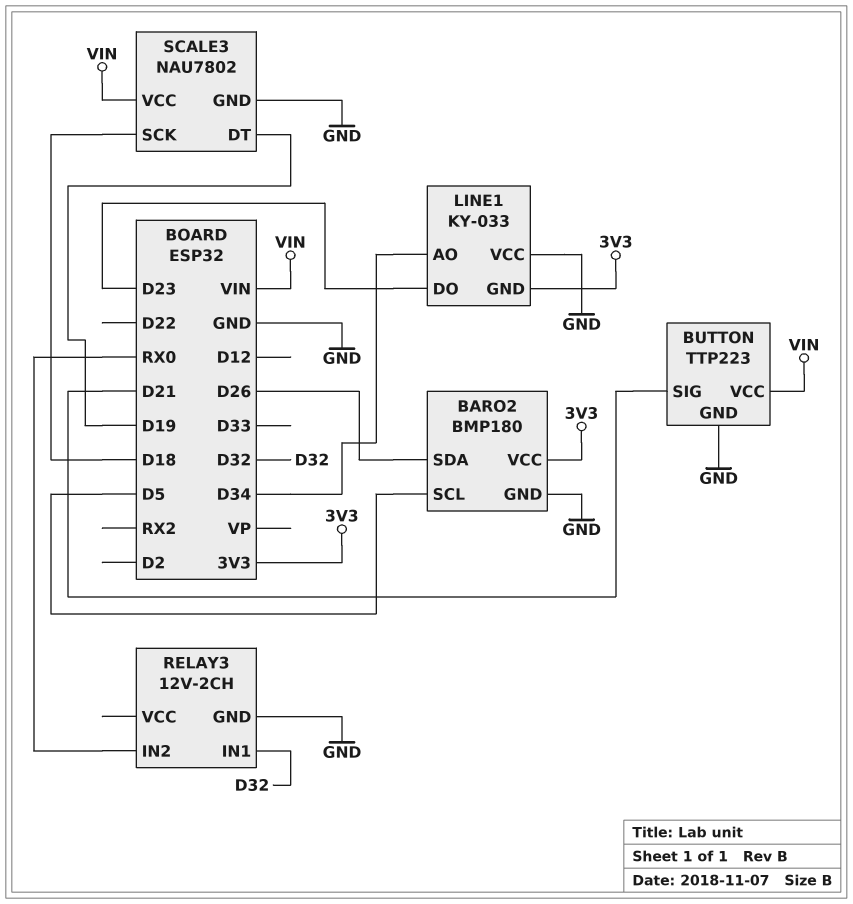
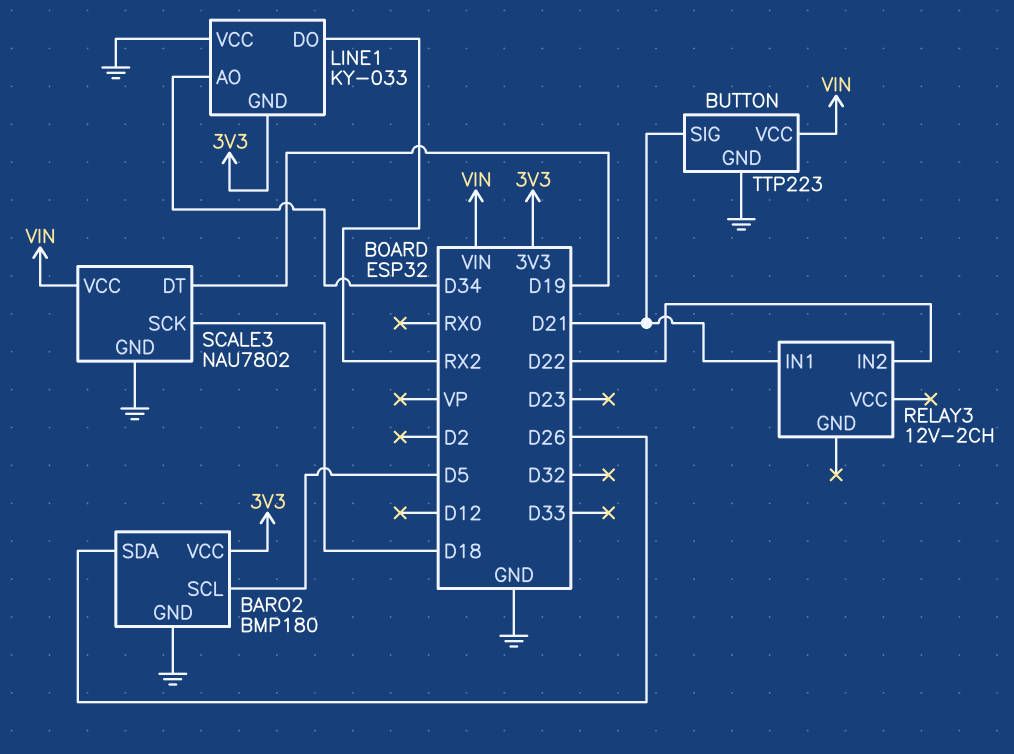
LINE1 pin DO: D23 -> RX2
RELAY3 pin GND: GND -> none
RELAY3 pin IN1: D32 -> D21
RELAY3 pin IN2: RX0 -> D22

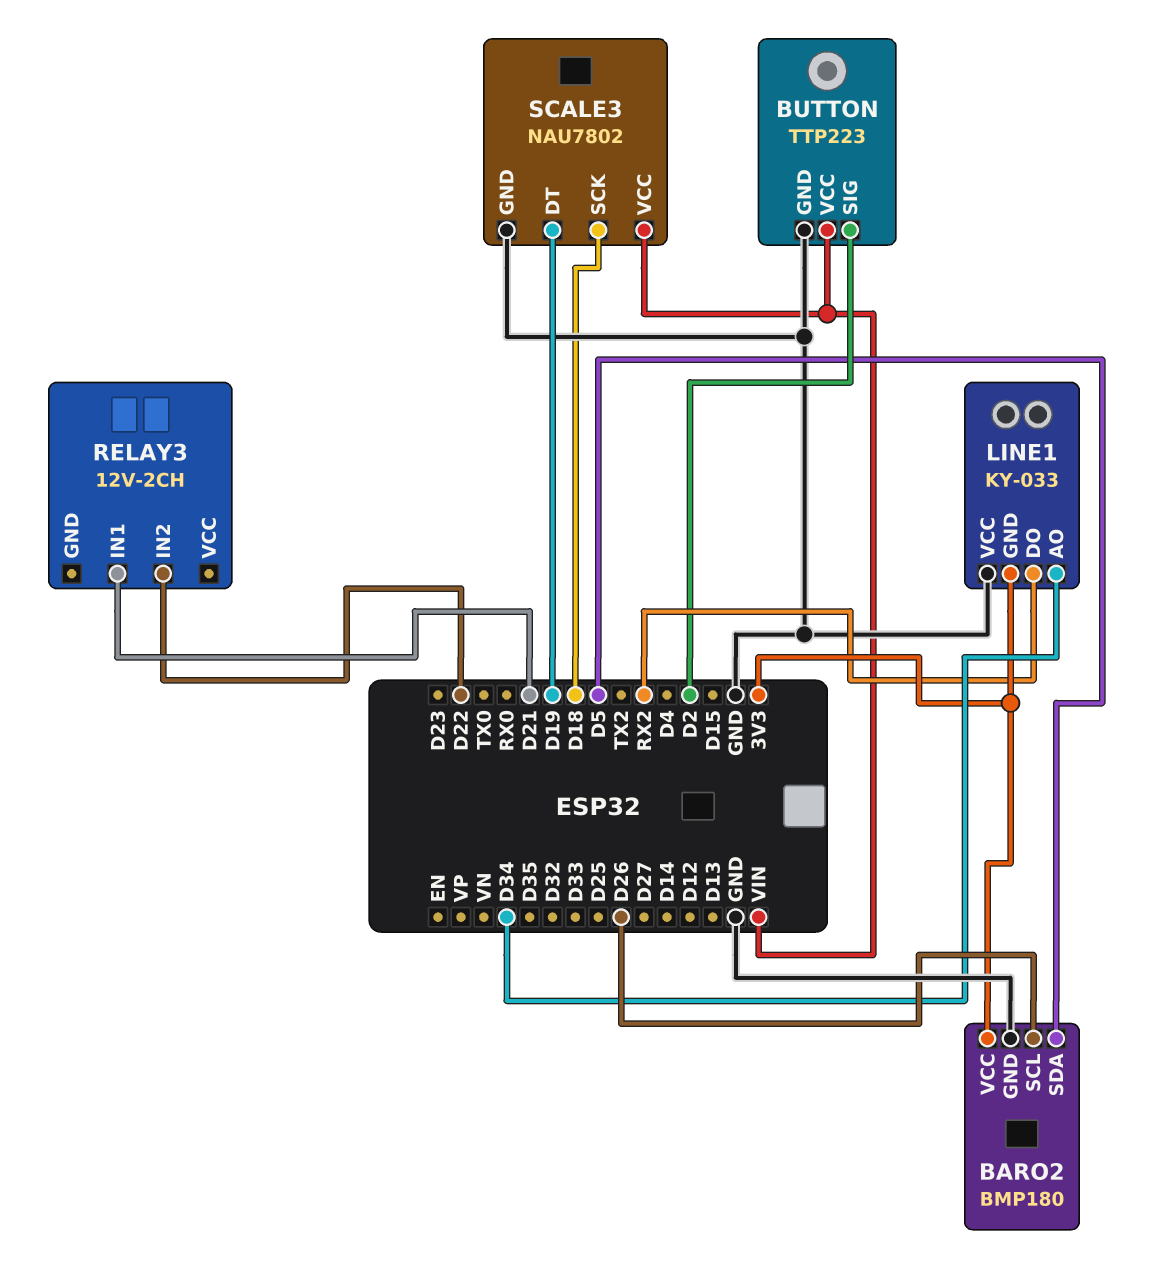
BARO2 pin SCL: D5 -> D26
BARO2 pin SDA: D26 -> D5
BUTTON pin SIG: D21 -> D2

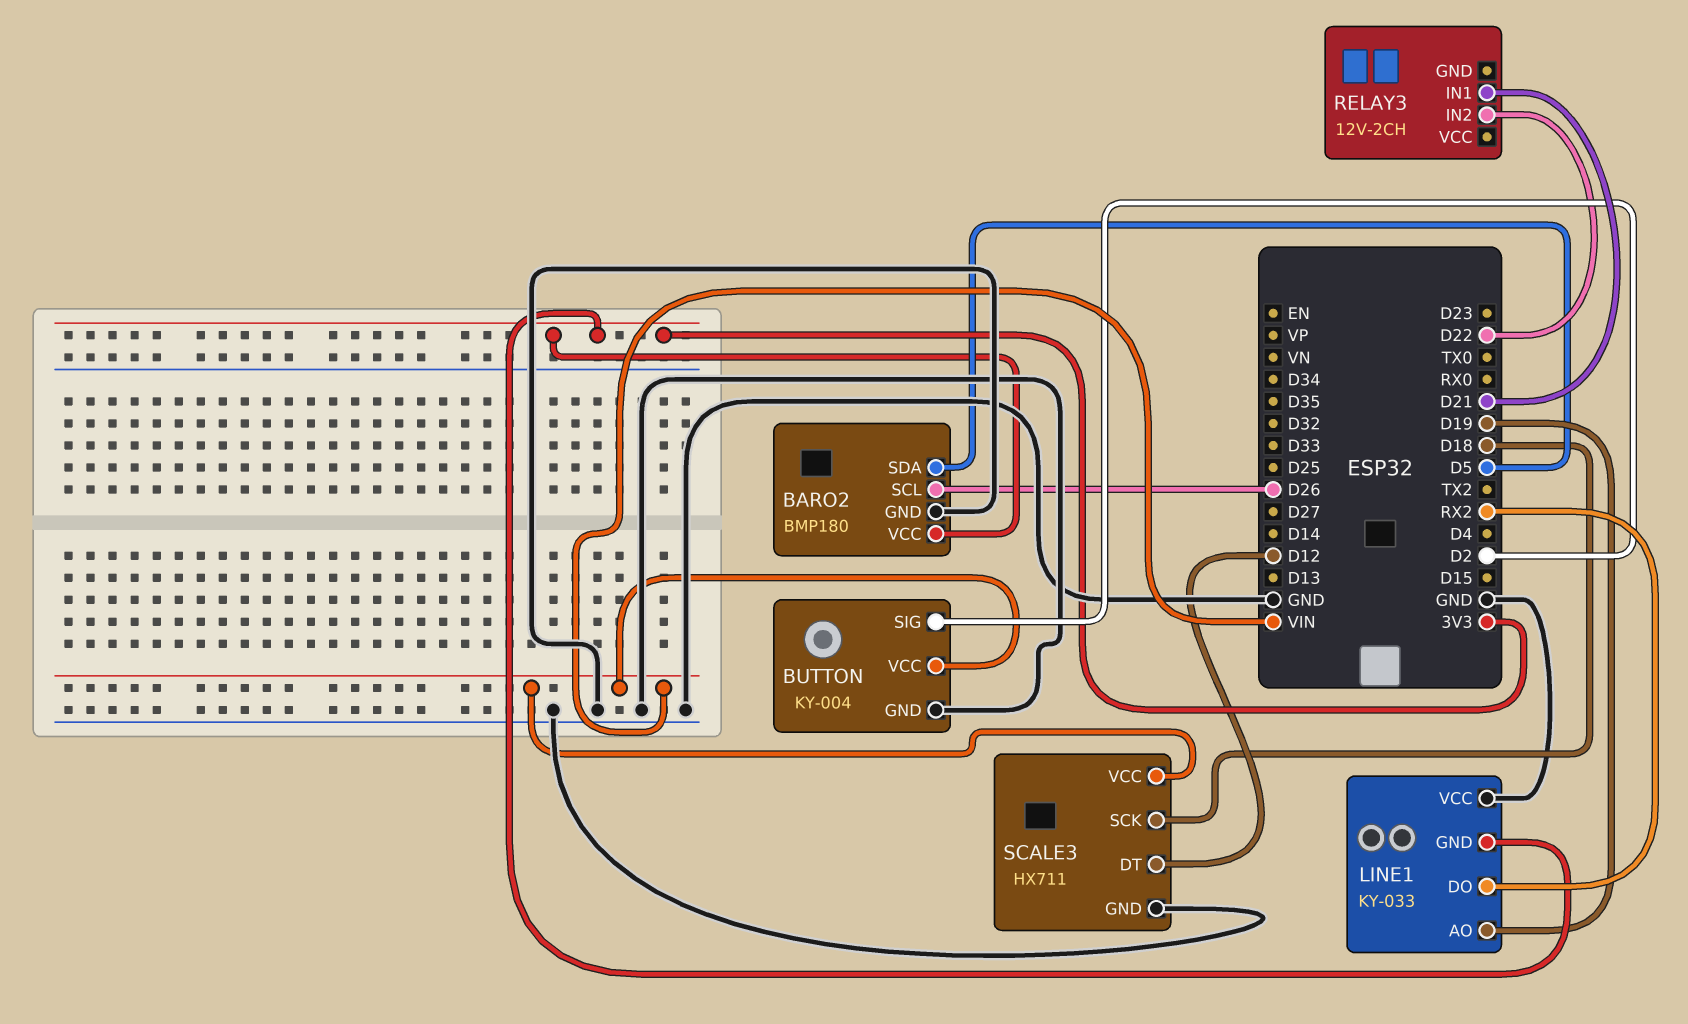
BUTTON: TTP223 -> KY-004
LINE1 pin AO: D34 -> D19
SCALE3: NAU7802 -> HX711
SCALE3 pin DT: D19 -> D12

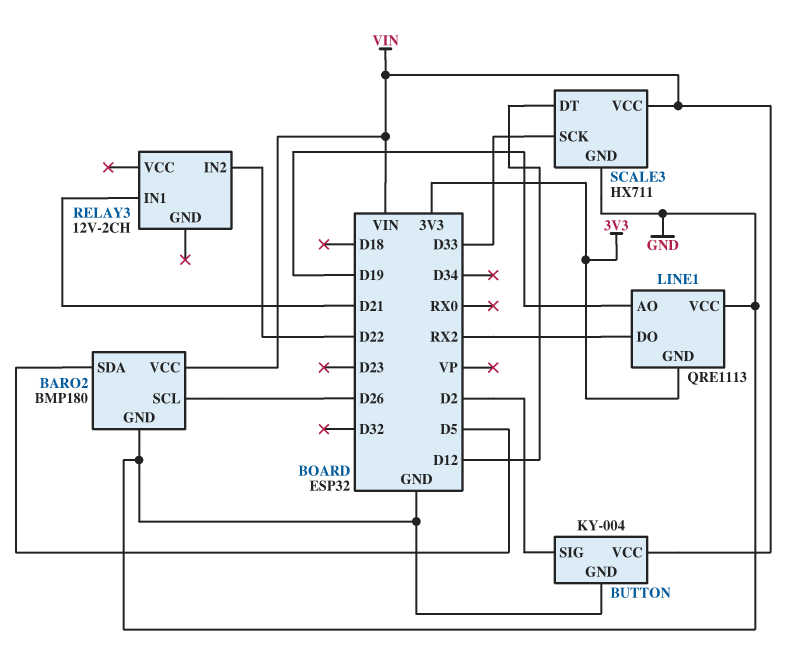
BARO2 pin VCC: 3V3 -> VIN
LINE1: KY-033 -> QRE1113
SCALE3 pin SCK: D18 -> D33

